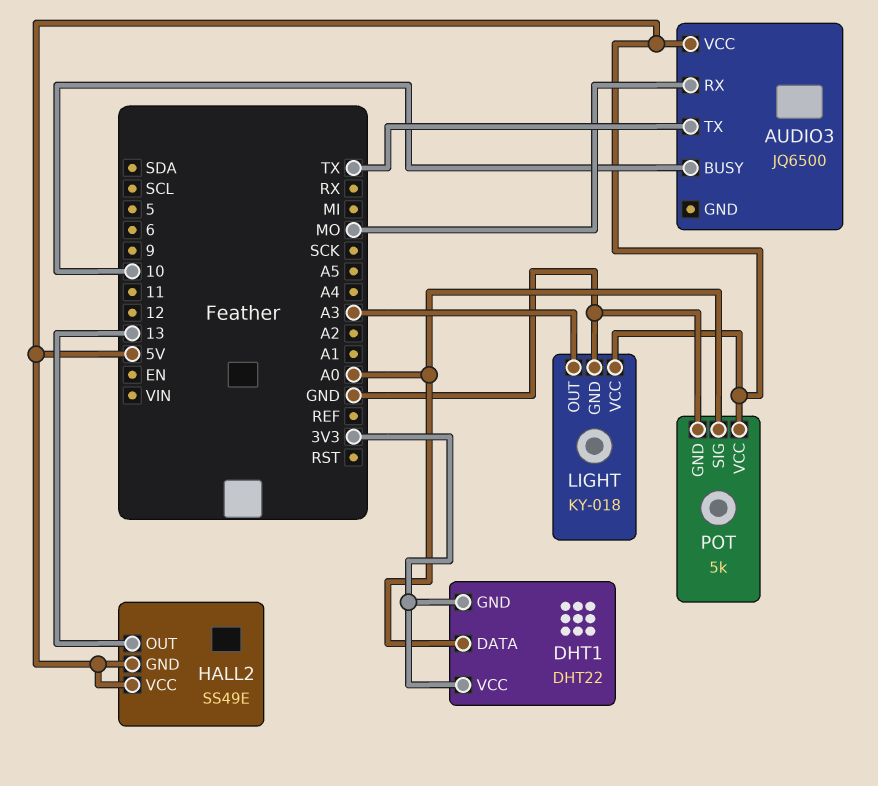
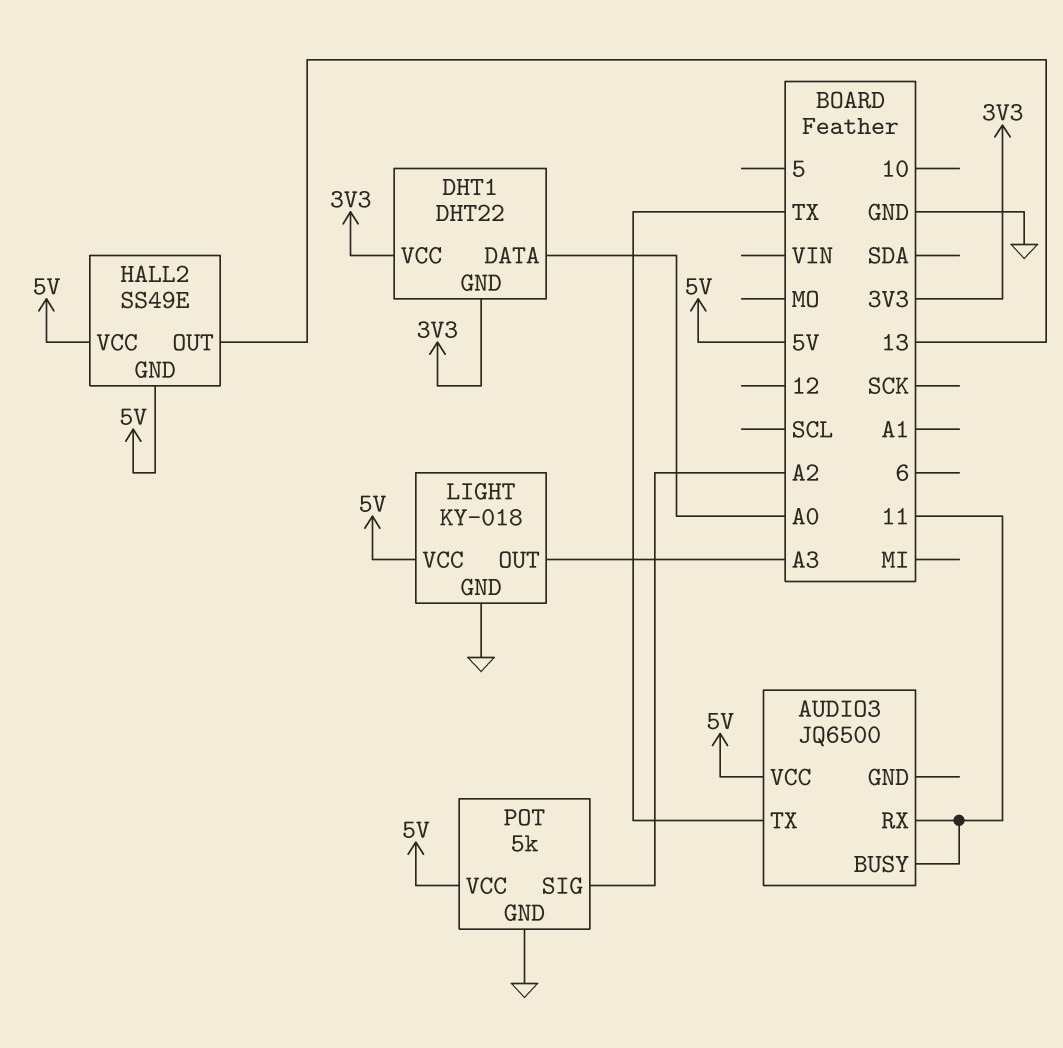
AUDIO3 pin BUSY: 10 -> 11
AUDIO3 pin RX: MO -> 11
POT pin SIG: A0 -> A2

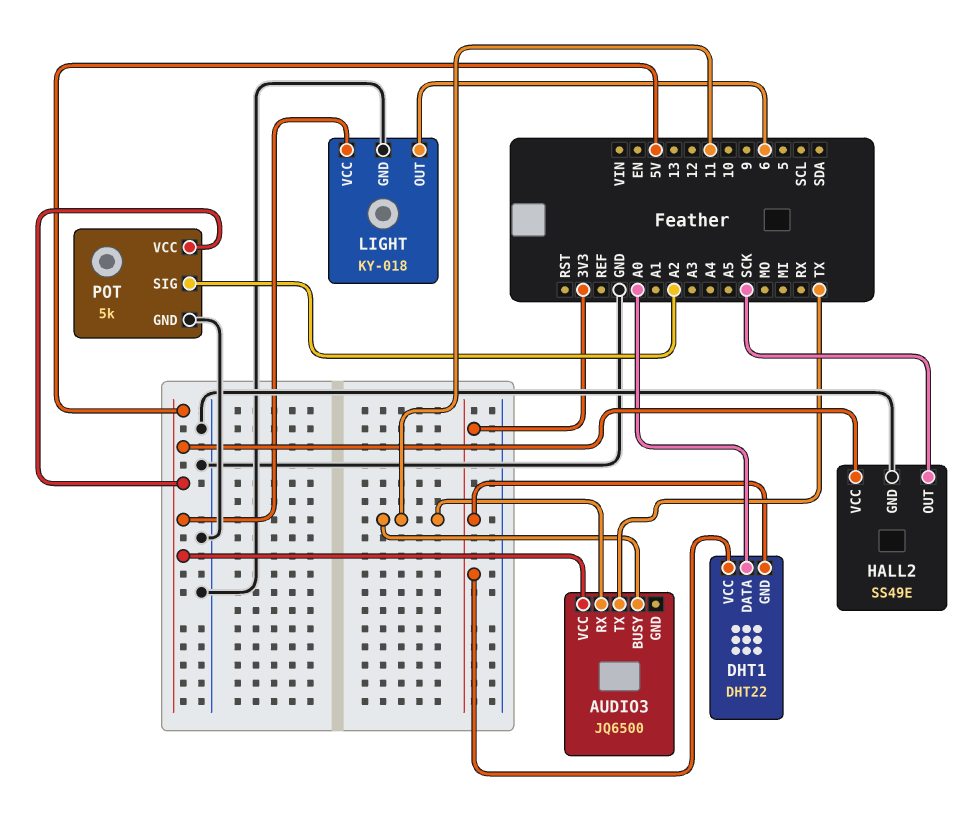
HALL2 pin GND: 5V -> GND
HALL2 pin OUT: 13 -> SCK
LIGHT pin OUT: A3 -> 6

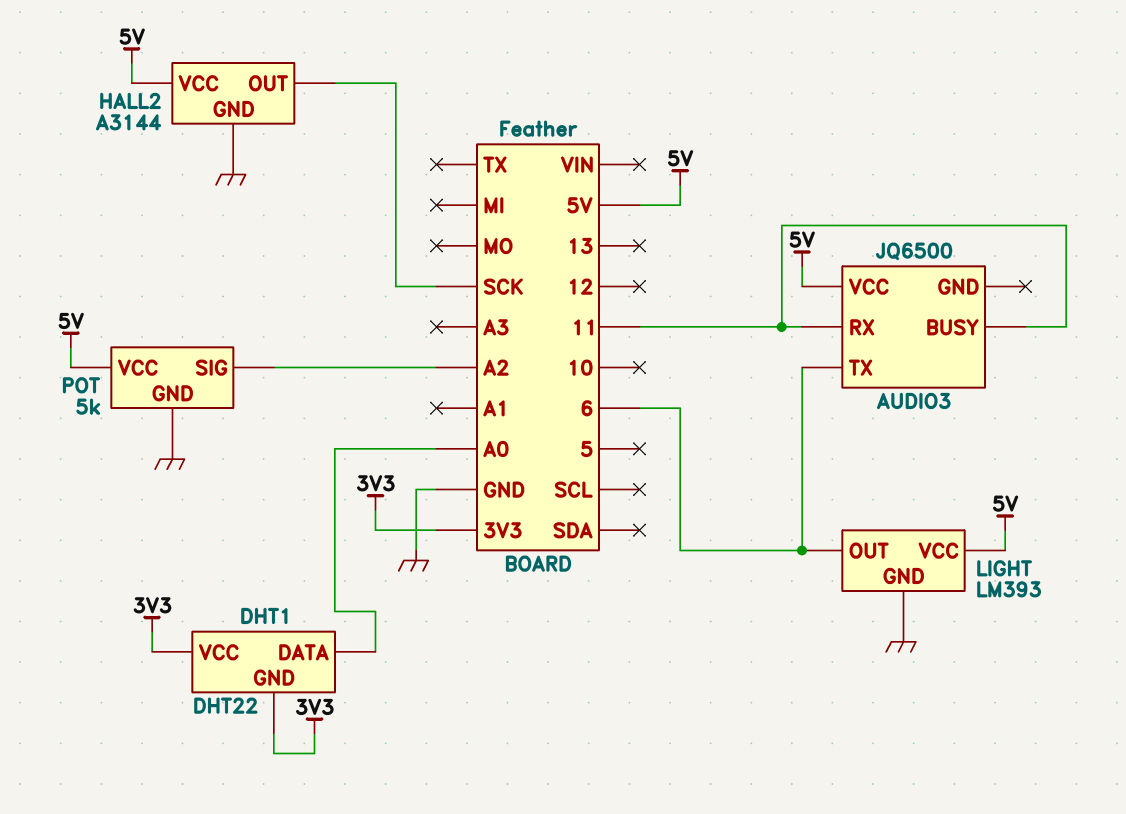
AUDIO3 pin TX: TX -> 6
HALL2: SS49E -> A3144
LIGHT: KY-018 -> LM393

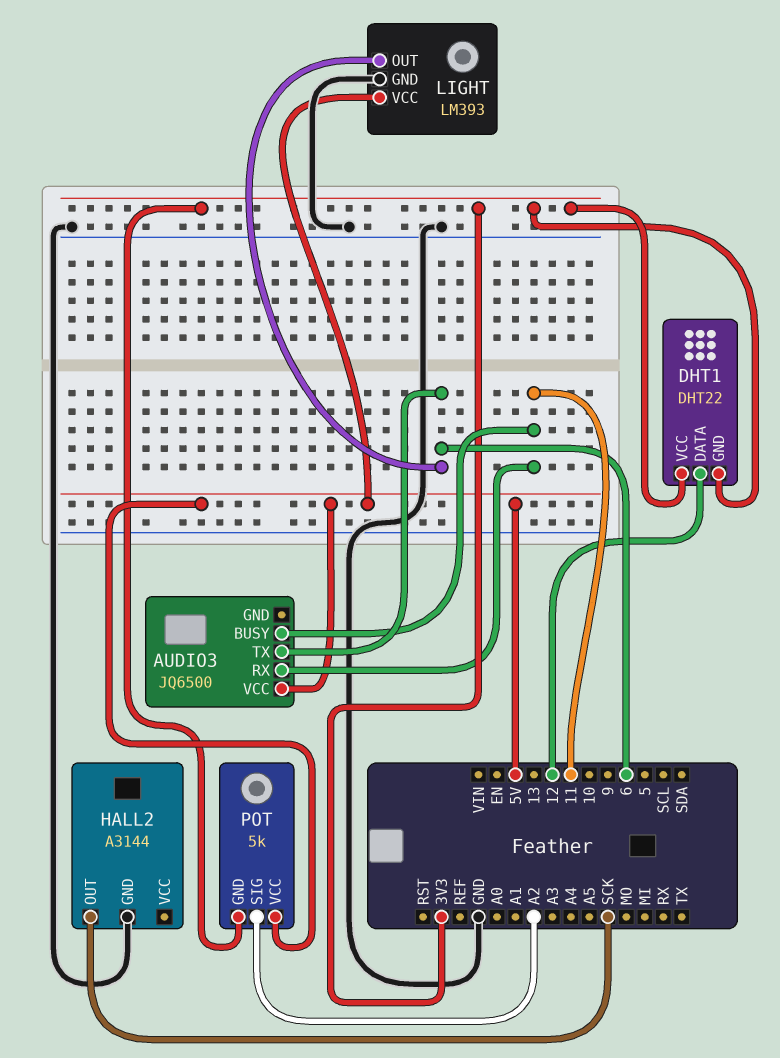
DHT1 pin DATA: A0 -> 12
HALL2 pin VCC: 5V -> none
POT pin GND: GND -> 3V3

